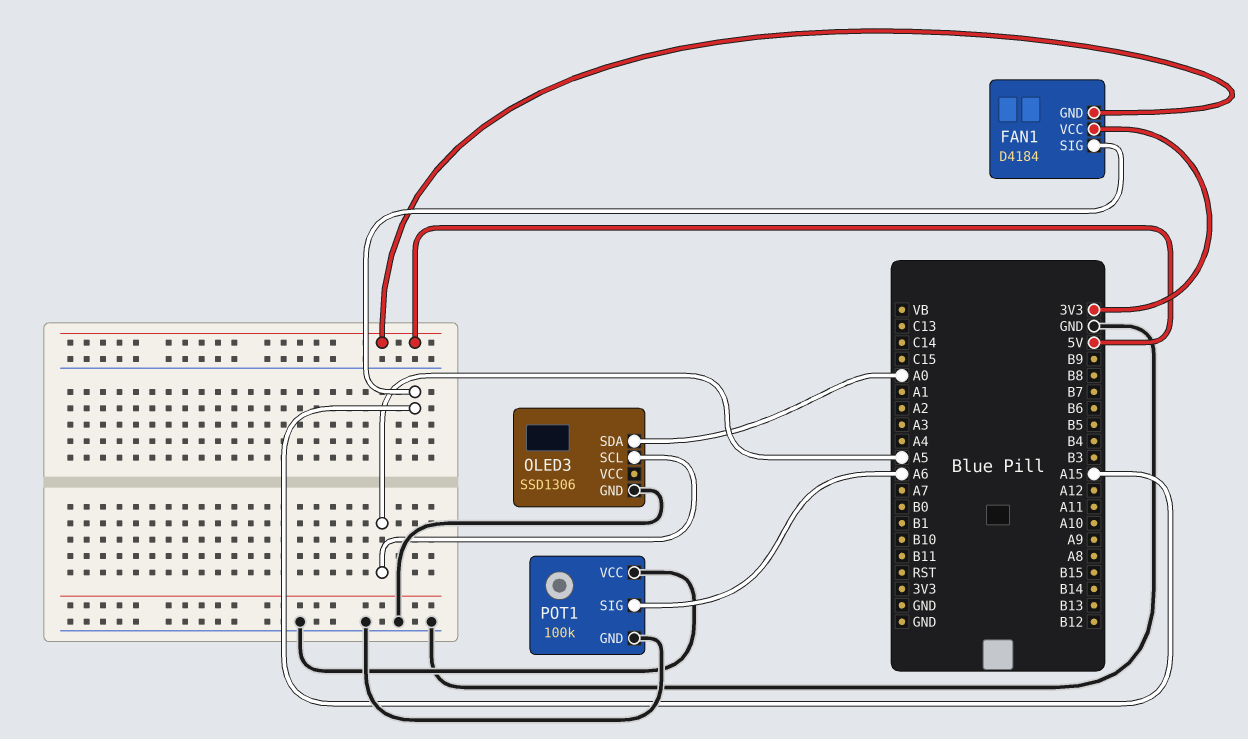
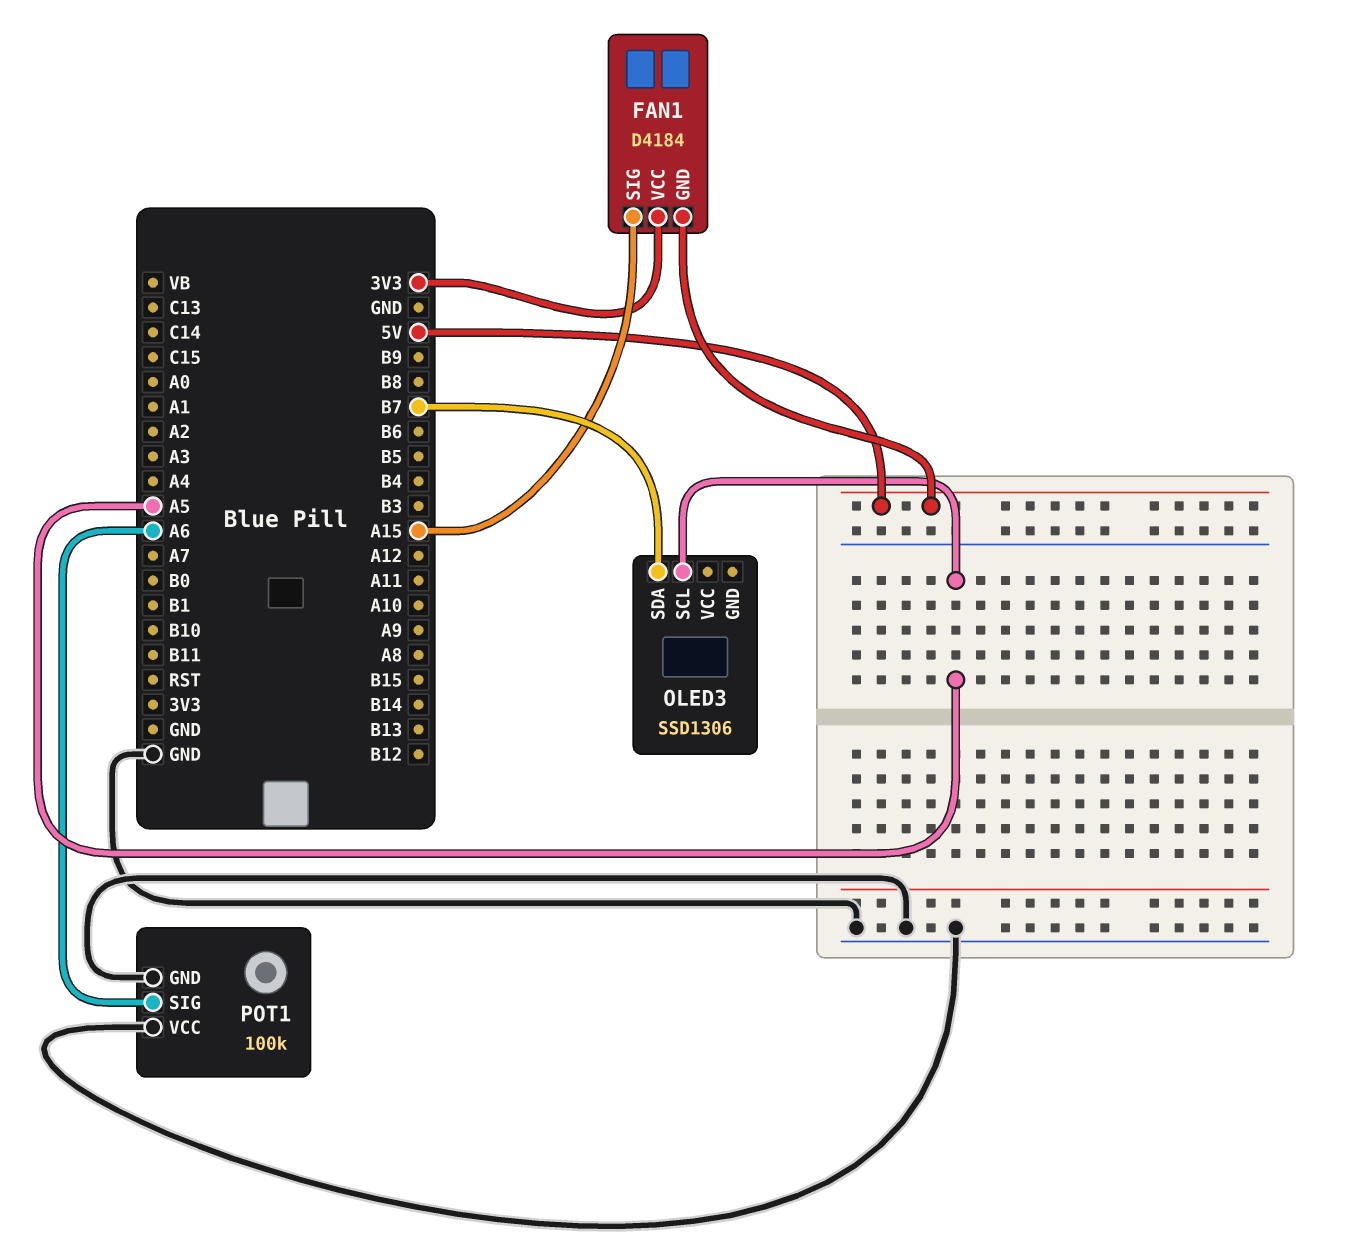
OLED3 pin GND: GND -> none
OLED3 pin SDA: A0 -> B7

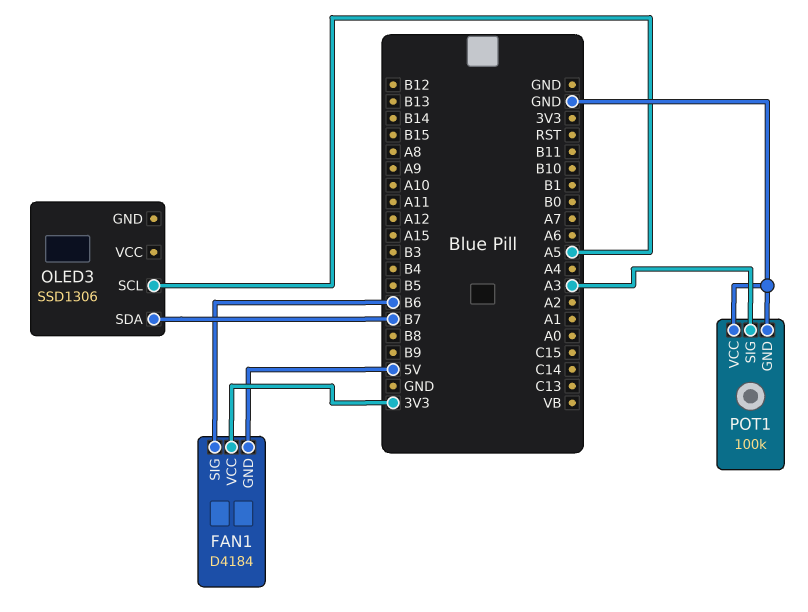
FAN1 pin SIG: A15 -> B6
POT1 pin SIG: A6 -> A3

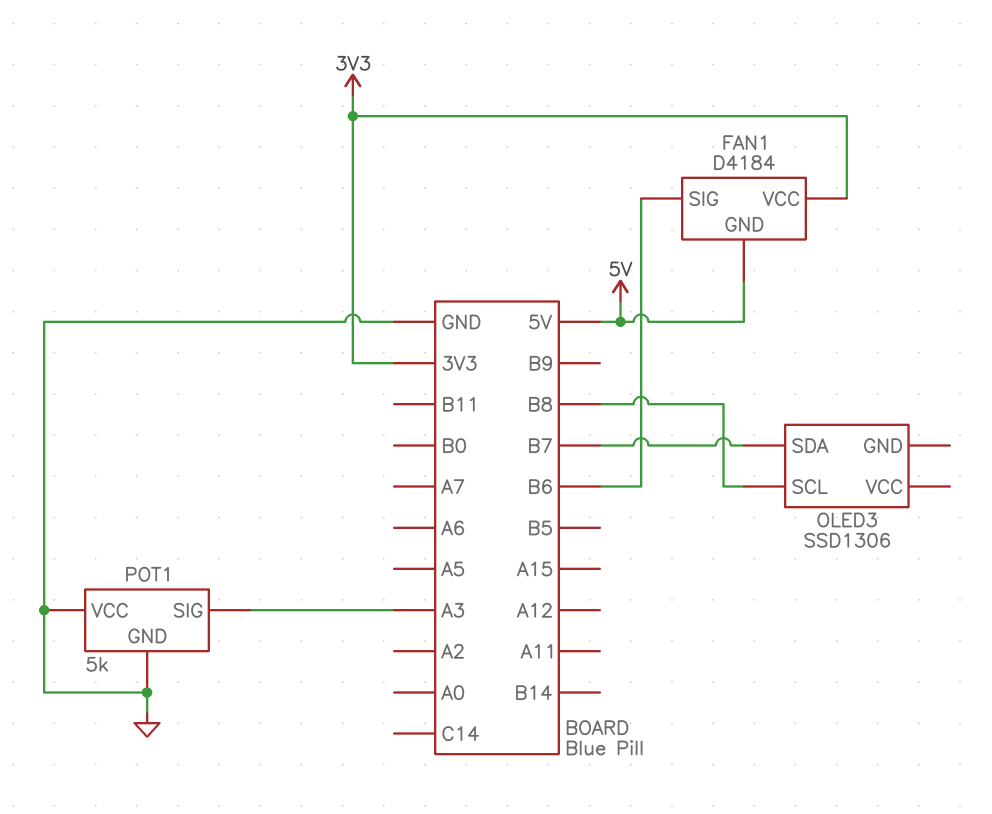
OLED3 pin SCL: A5 -> B8
POT1: 100k -> 5k

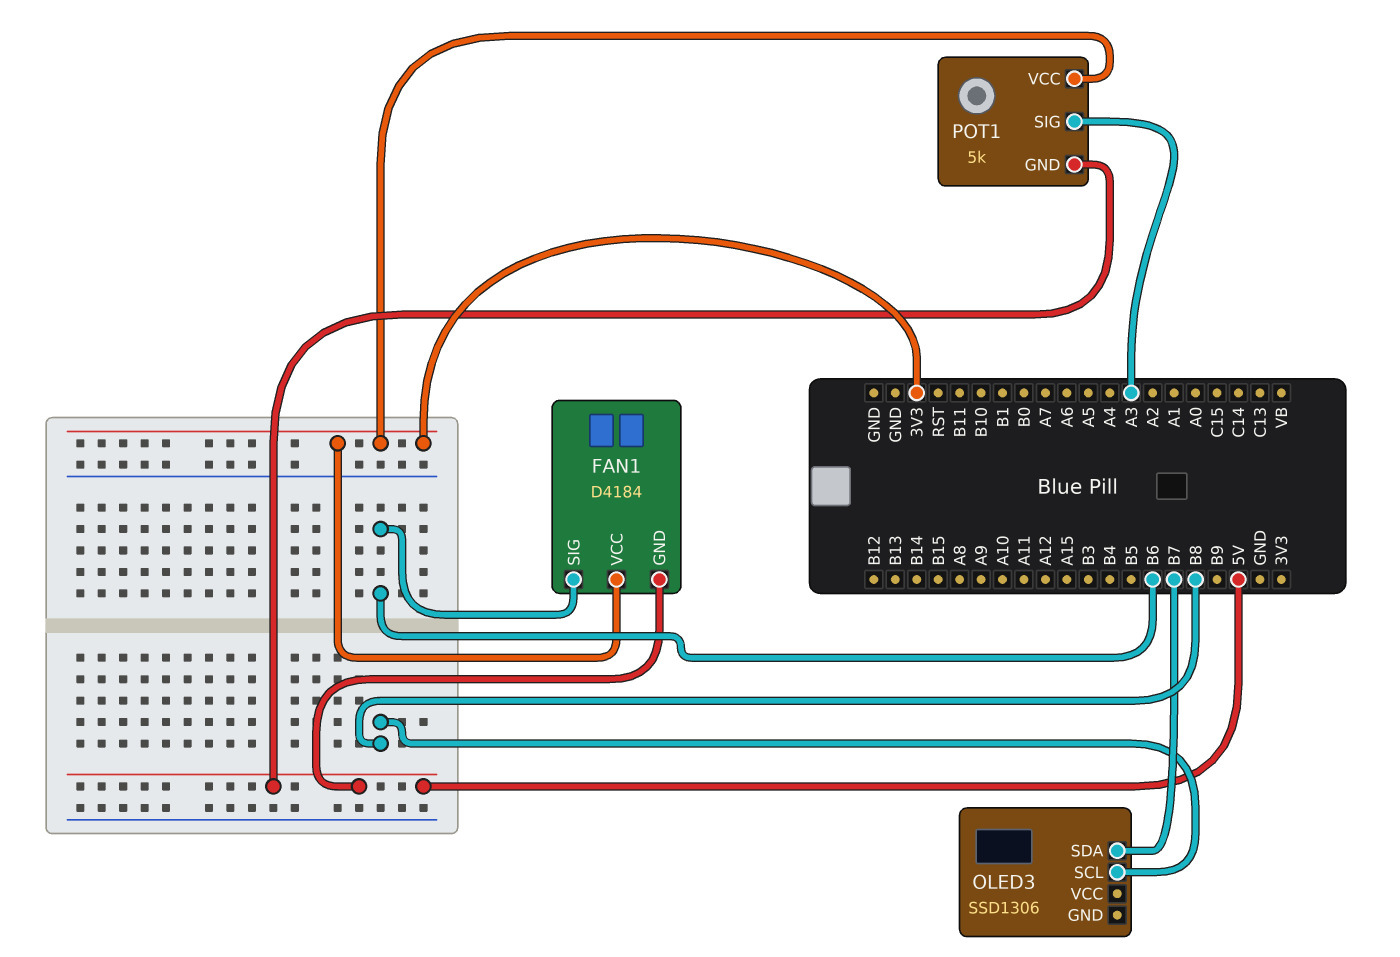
POT1 pin GND: GND -> 5V
POT1 pin VCC: GND -> 3V3

